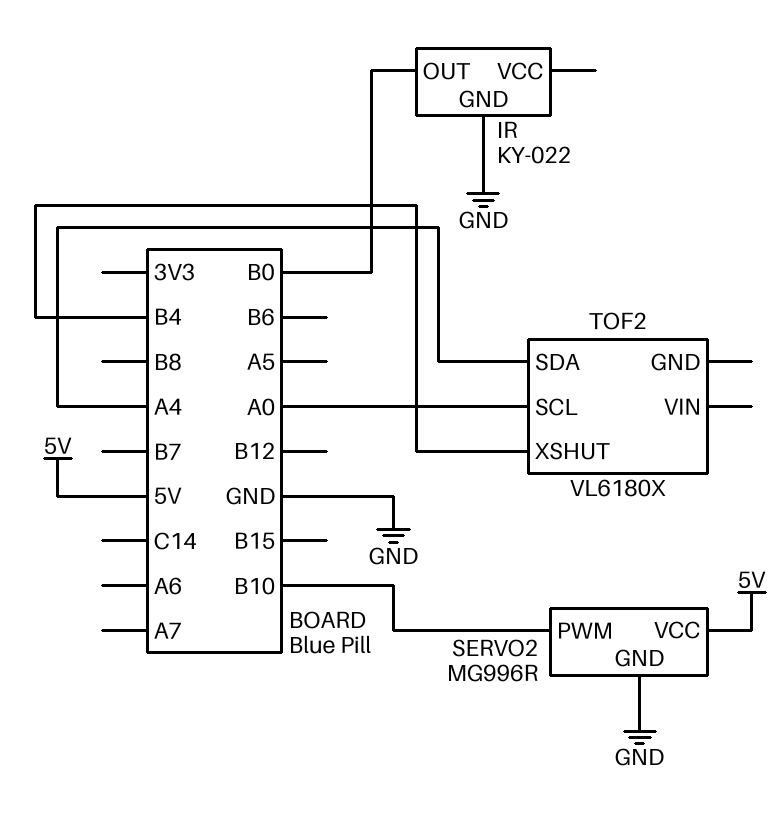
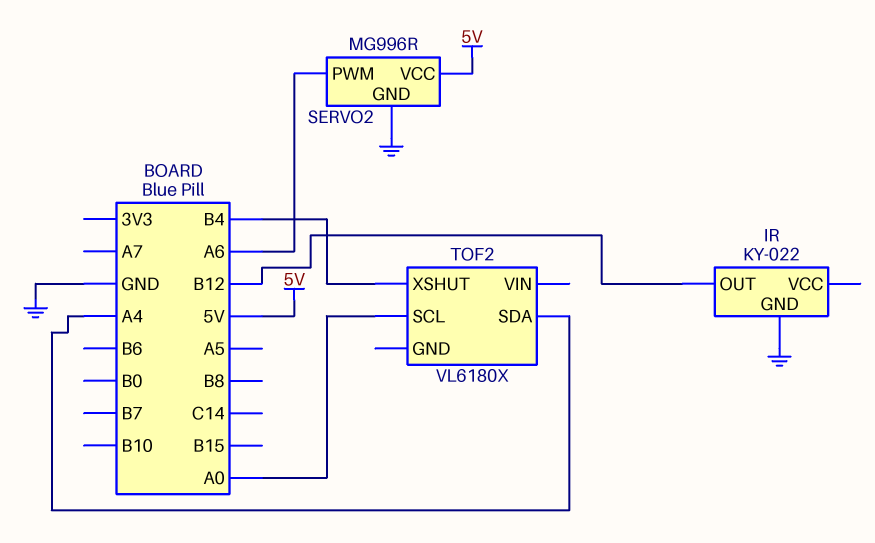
IR pin OUT: B0 -> B12
SERVO2 pin PWM: B10 -> A6

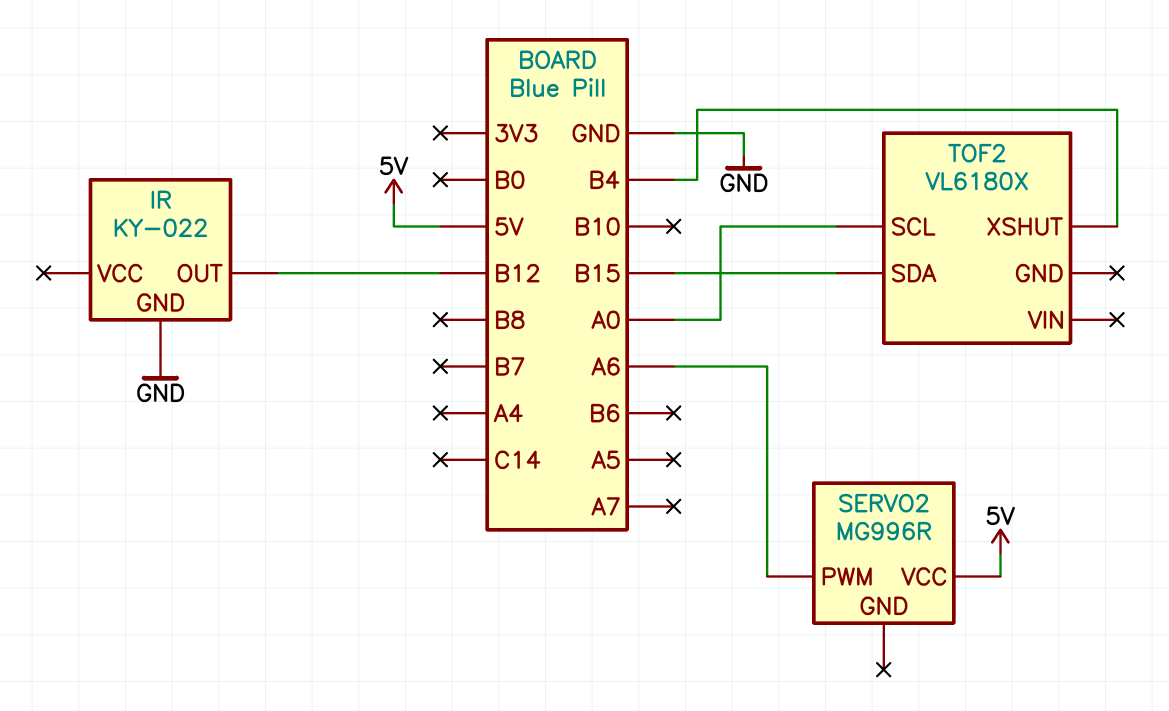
SERVO2 pin GND: GND -> none
TOF2 pin SDA: A4 -> B15

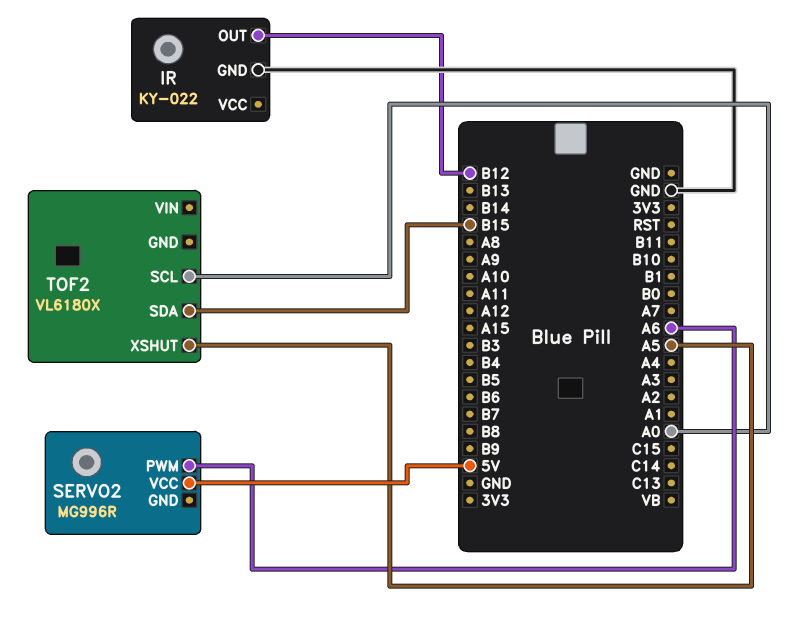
TOF2 pin XSHUT: B4 -> A5

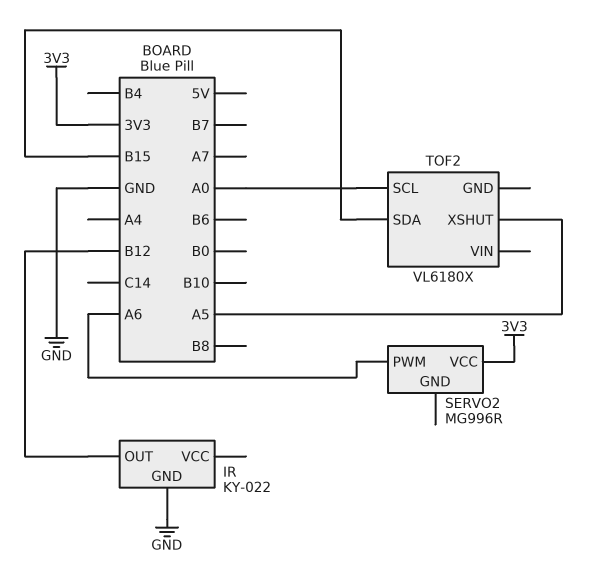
SERVO2 pin VCC: 5V -> 3V3

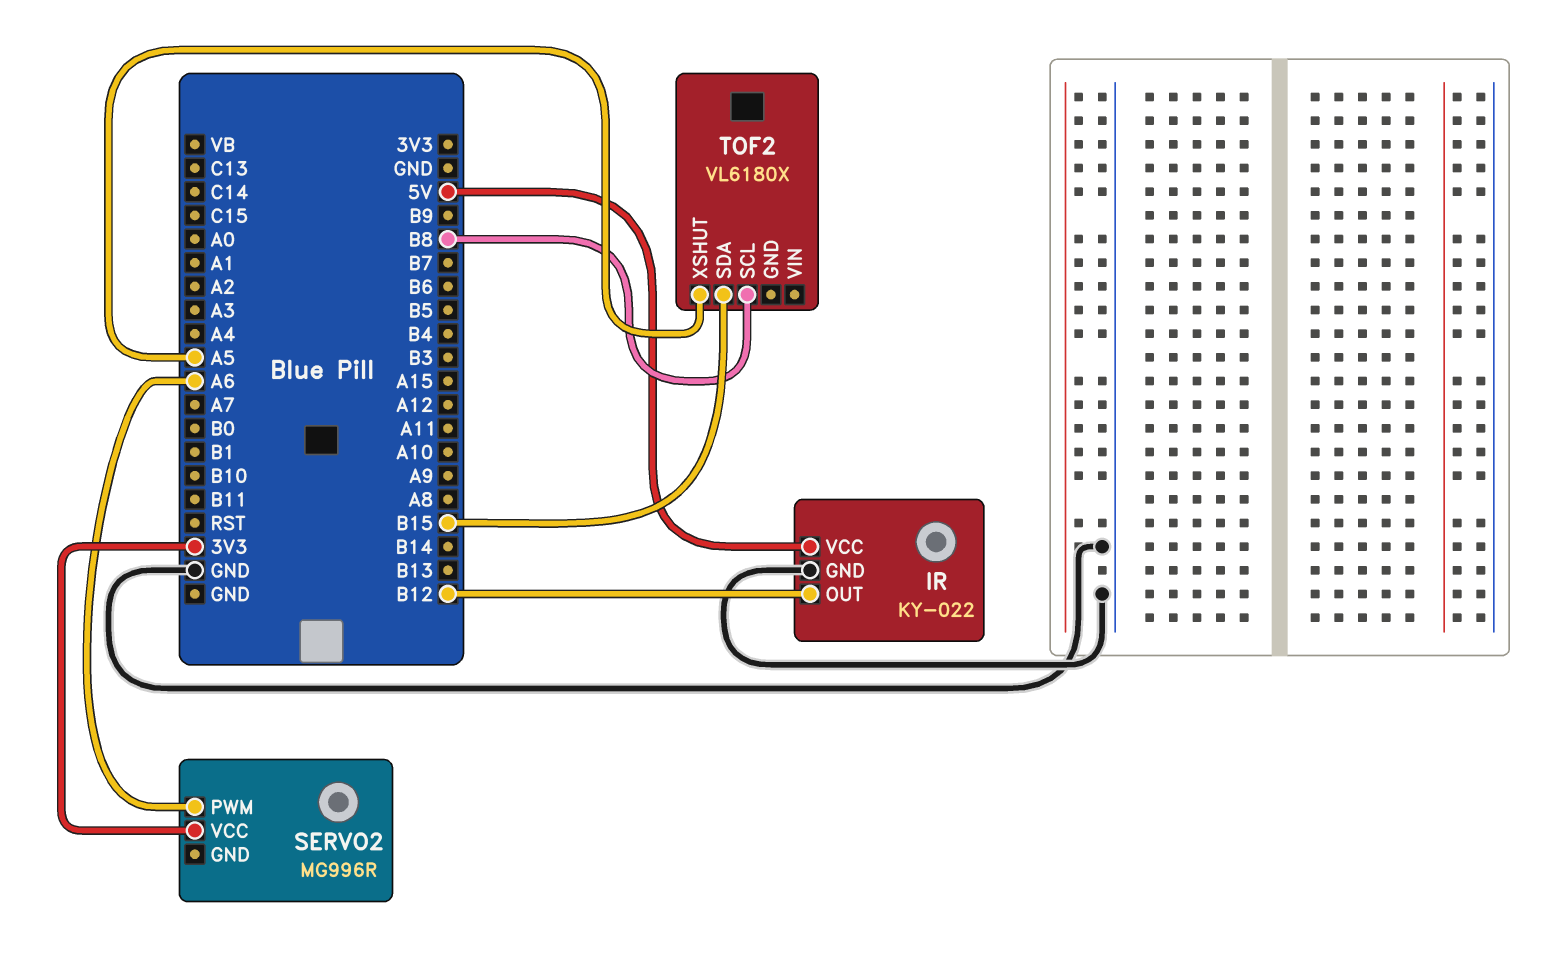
IR pin VCC: none -> 5V
TOF2 pin SCL: A0 -> B8

